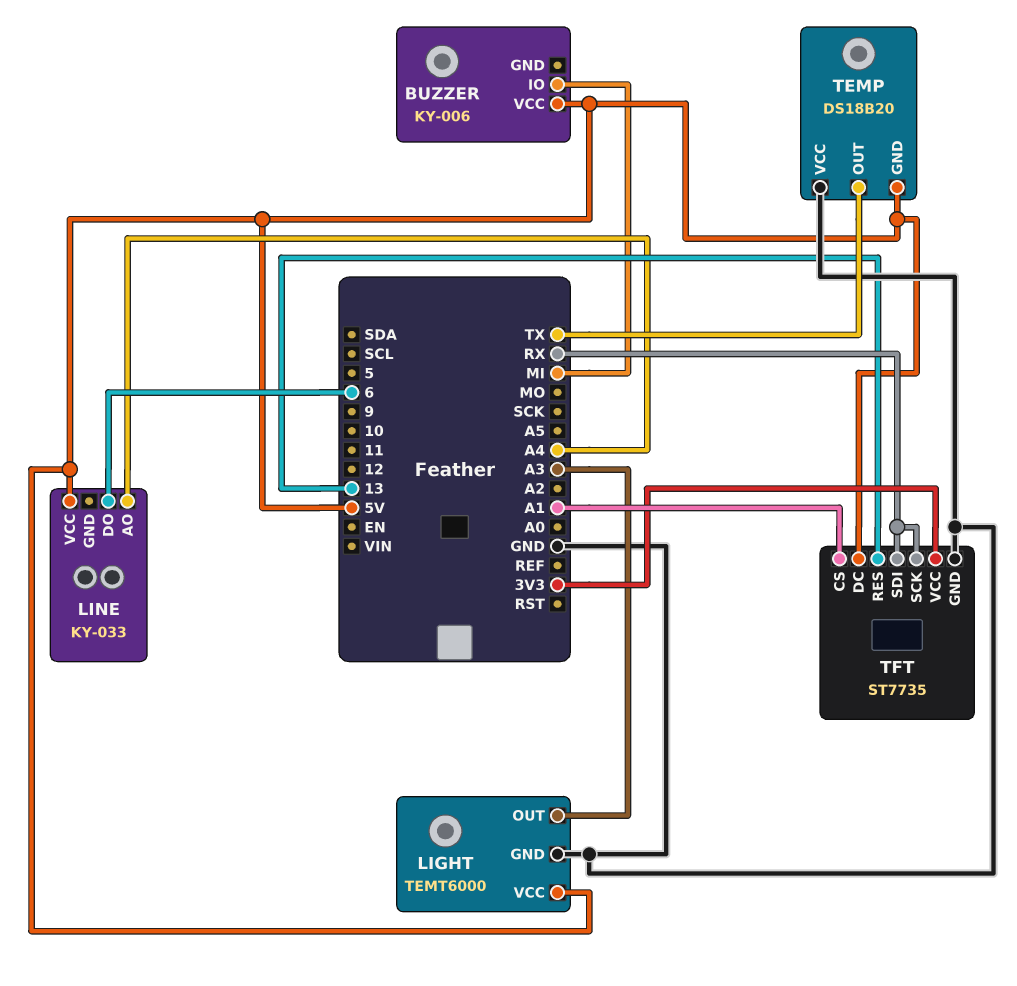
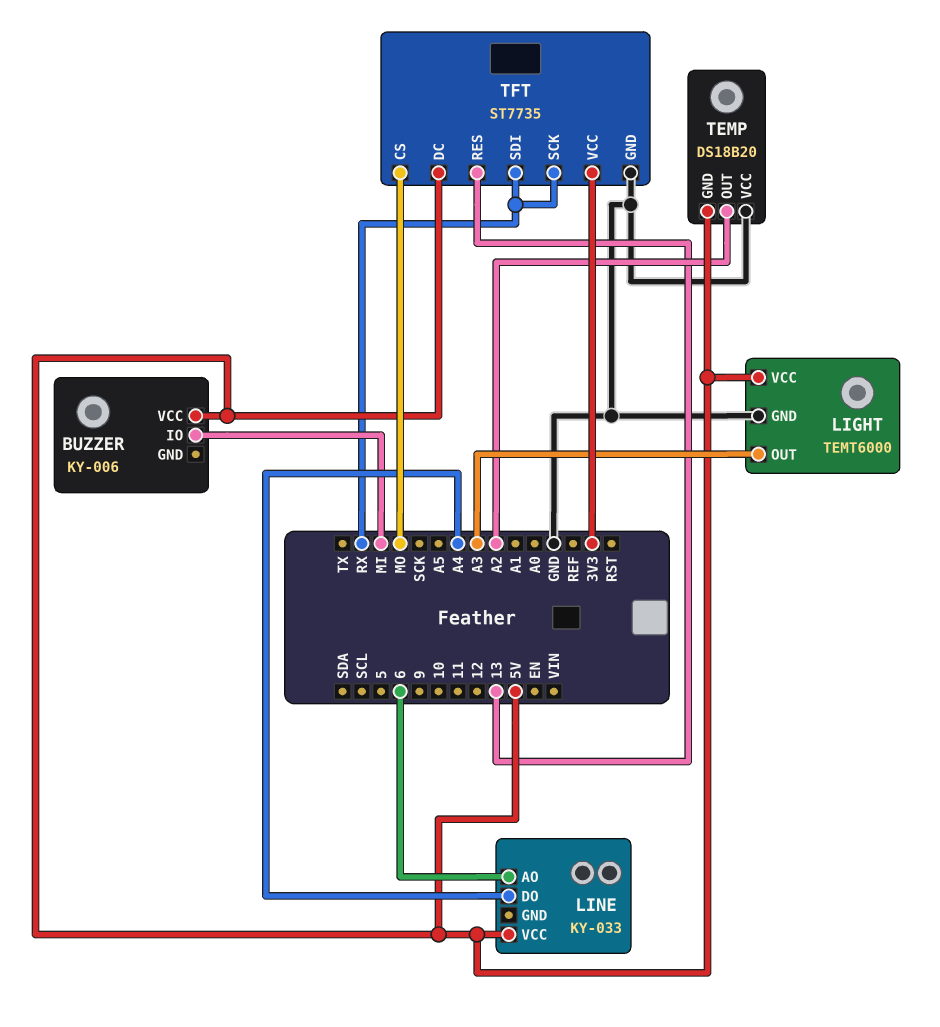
LINE pin AO: A4 -> 6
LINE pin DO: 6 -> A4
TEMP pin OUT: TX -> A2
TFT pin CS: A1 -> MO

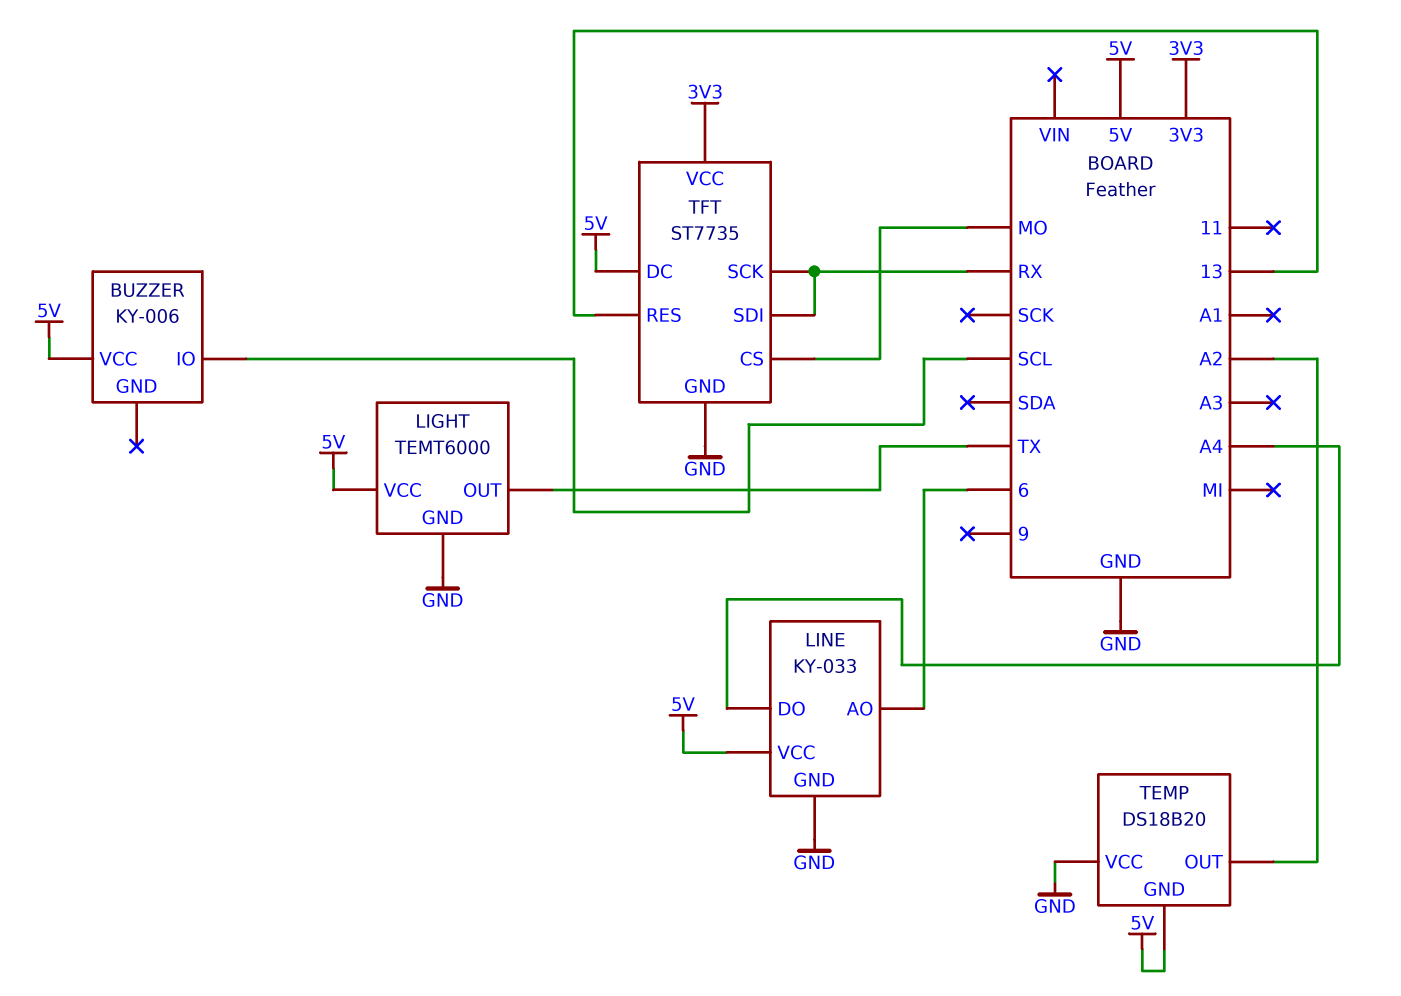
BUZZER pin IO: MI -> SCL
LIGHT pin OUT: A3 -> TX
LINE pin GND: none -> GND

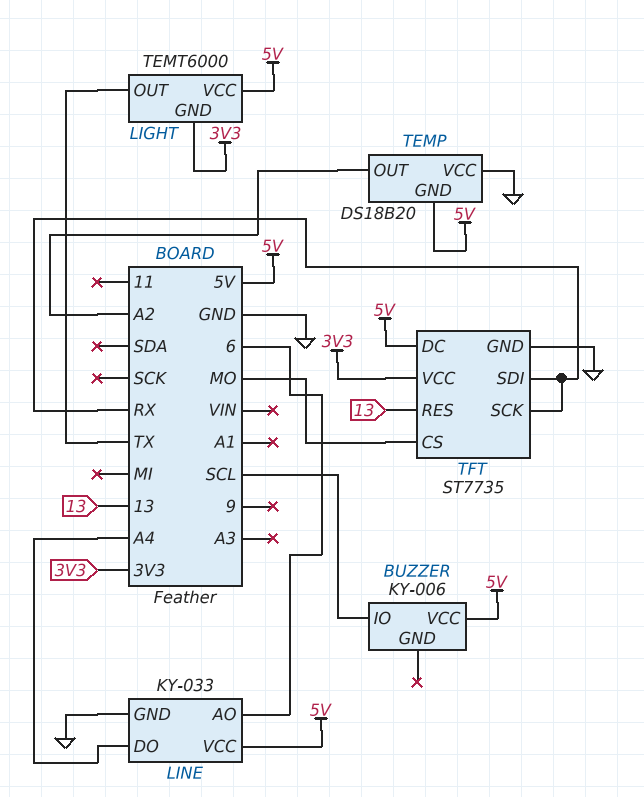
LIGHT pin GND: GND -> 3V3

